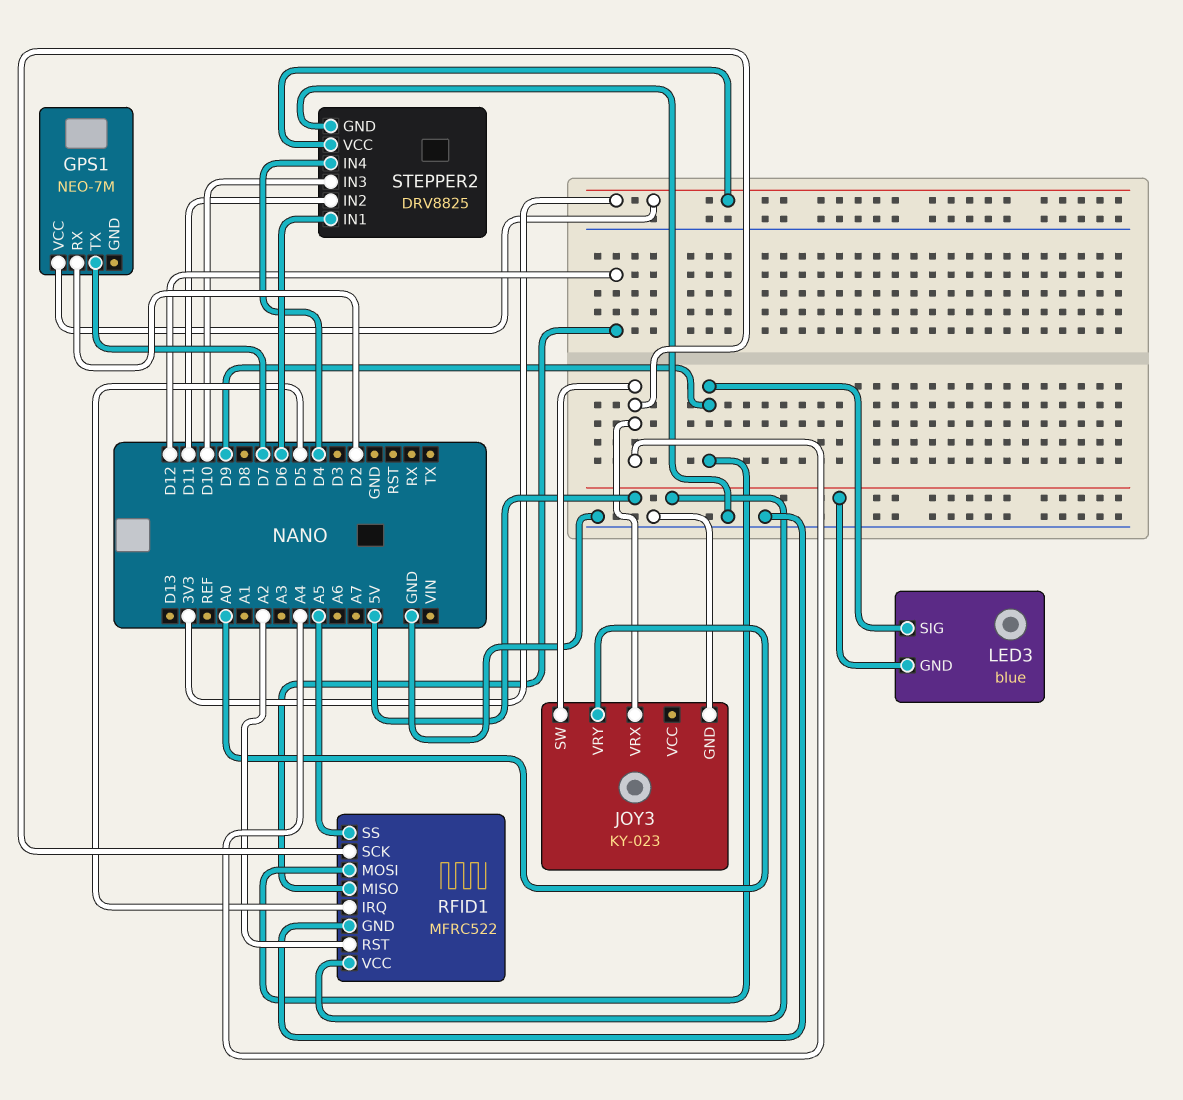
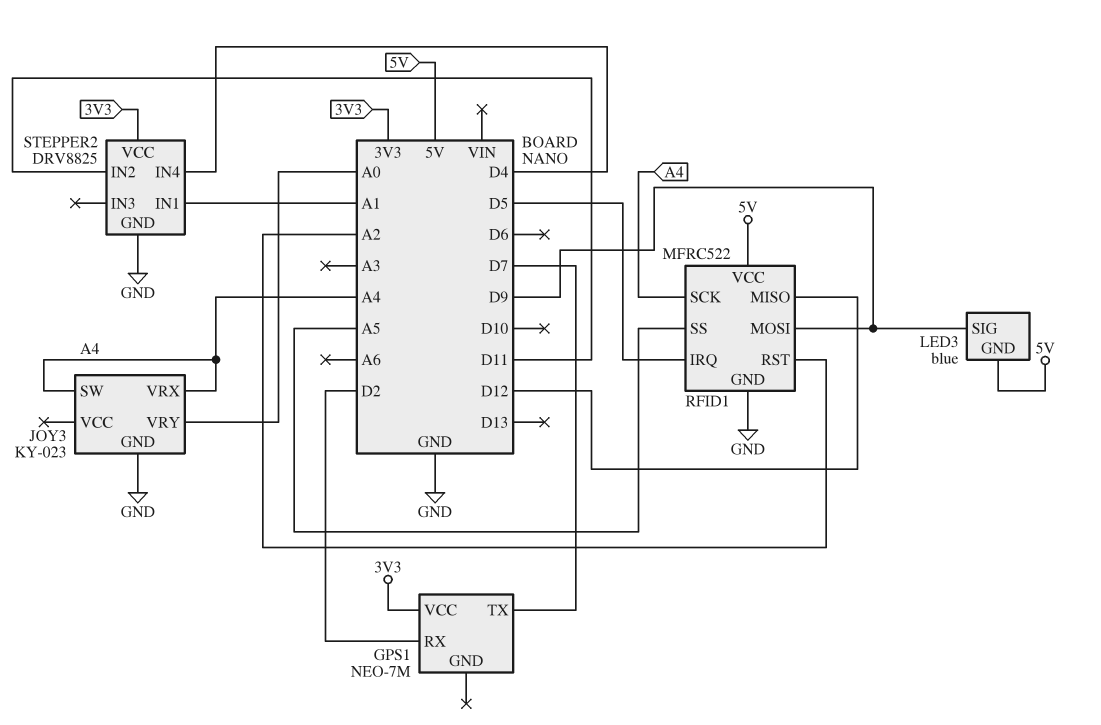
STEPPER2 pin IN1: D6 -> A1
STEPPER2 pin IN3: D10 -> none

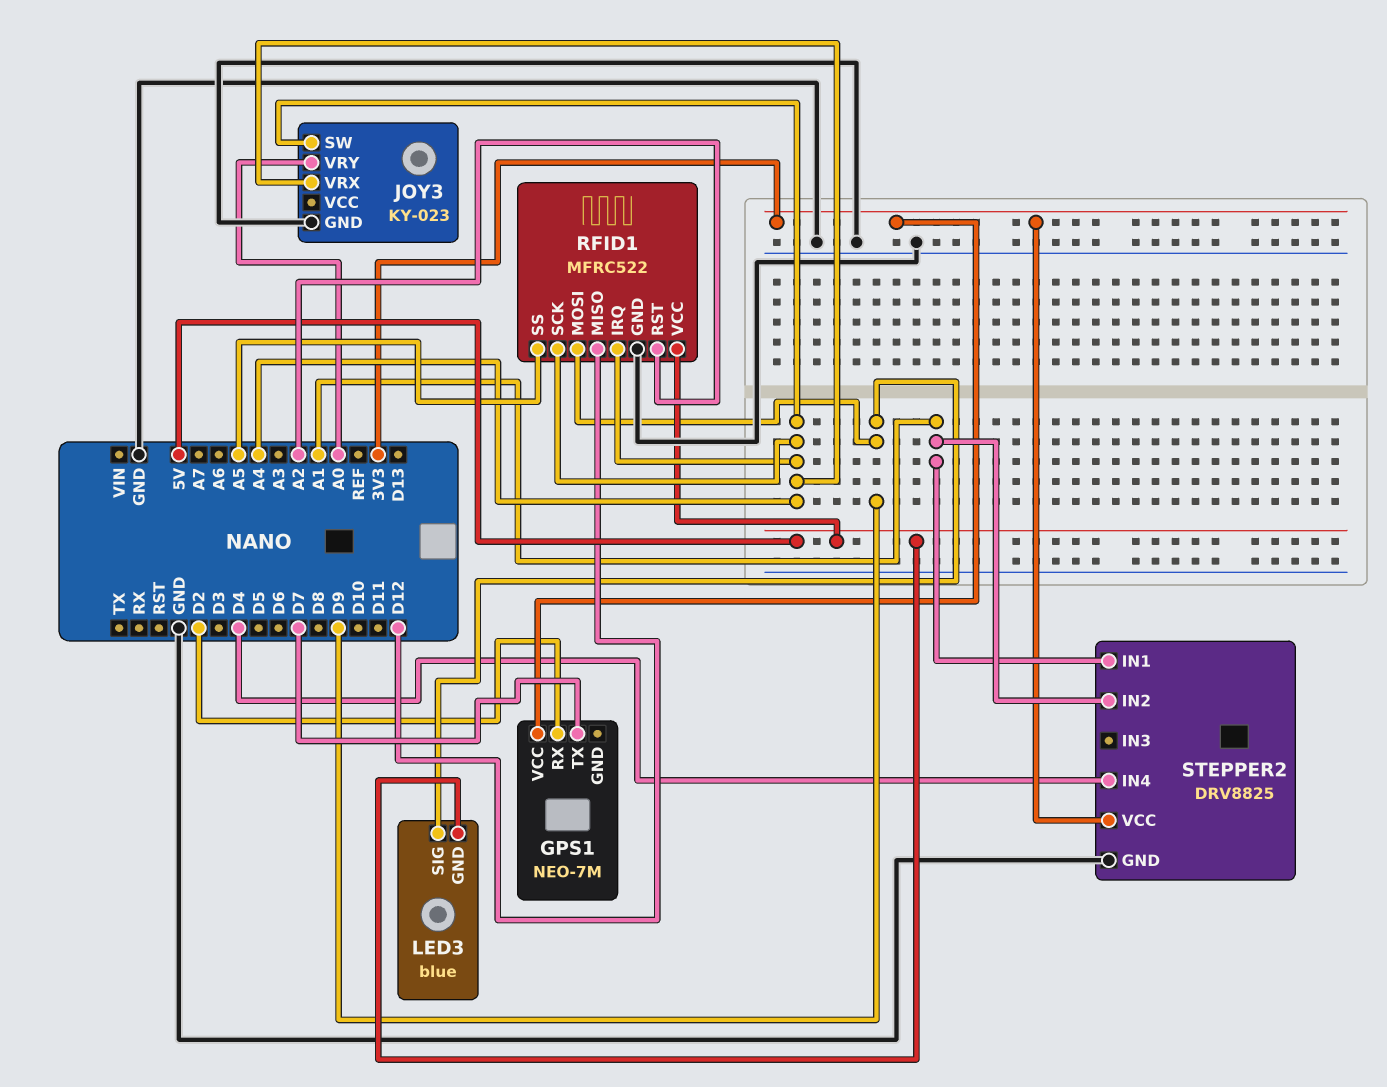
RFID1 pin IRQ: D5 -> A4
STEPPER2 pin IN2: D11 -> A1

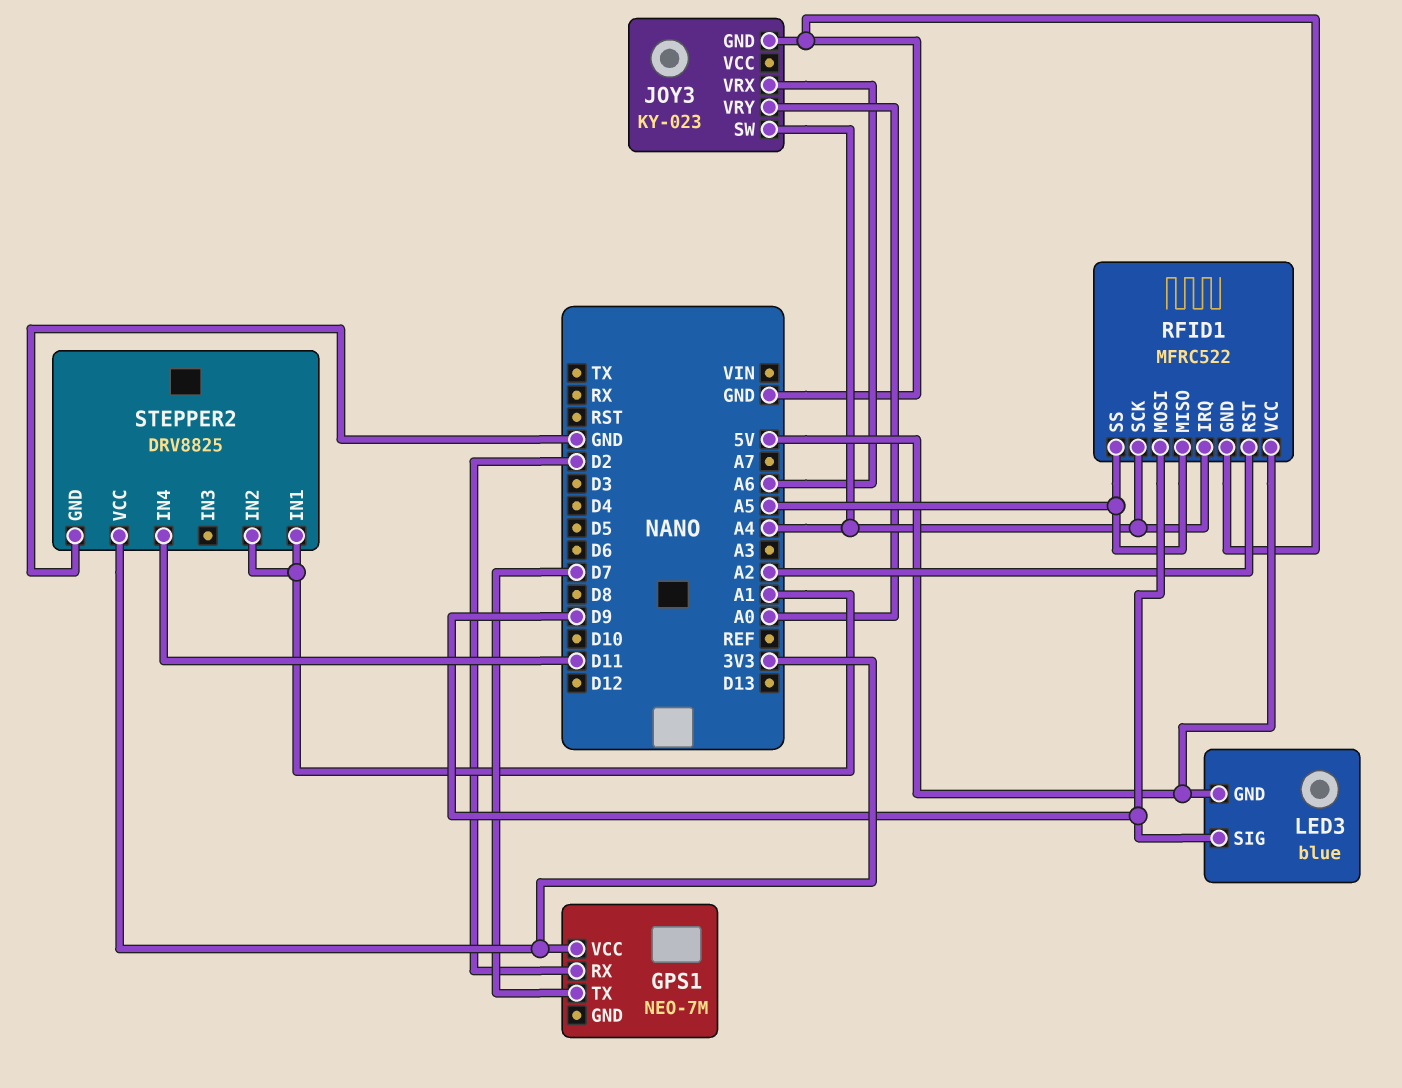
JOY3 pin VRX: A4 -> A6
RFID1 pin MISO: D12 -> A5
STEPPER2 pin IN4: D4 -> D11

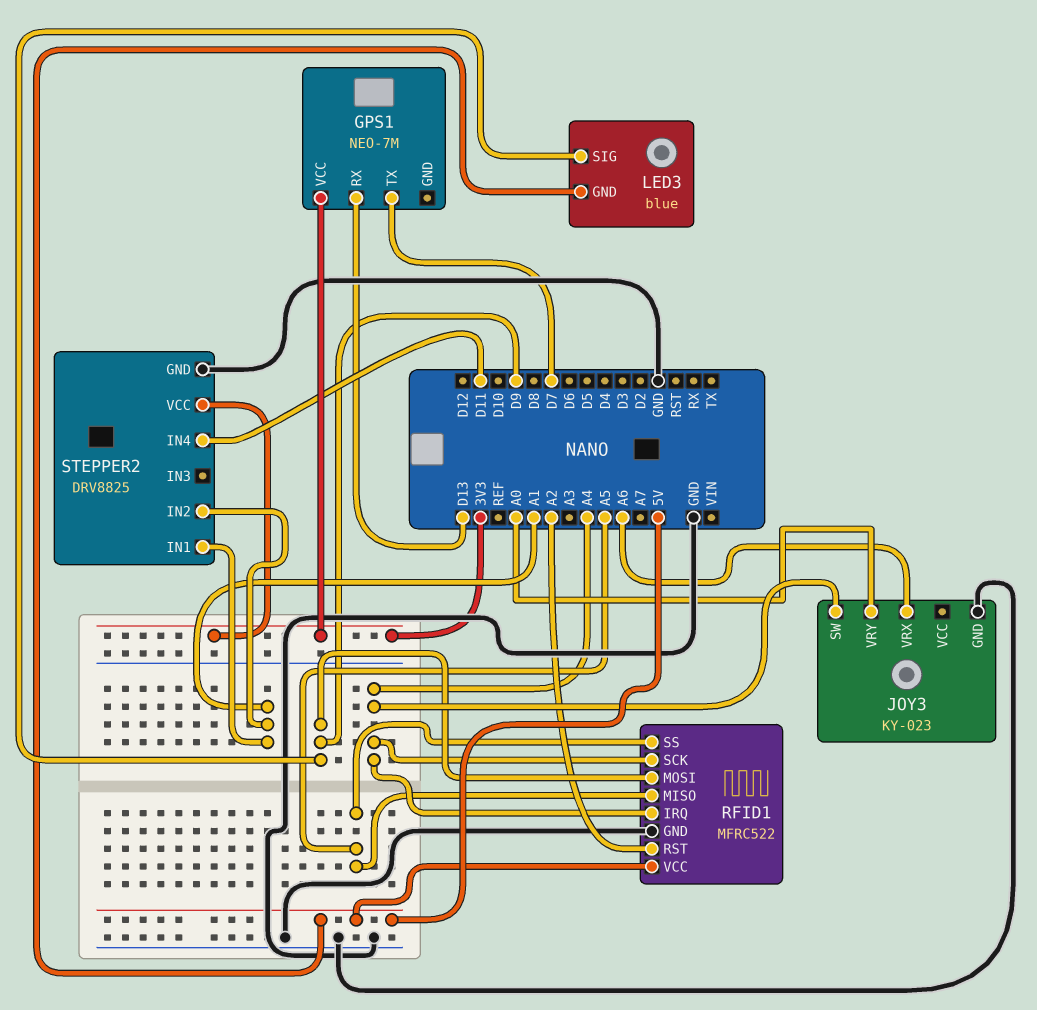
GPS1 pin RX: D2 -> D13

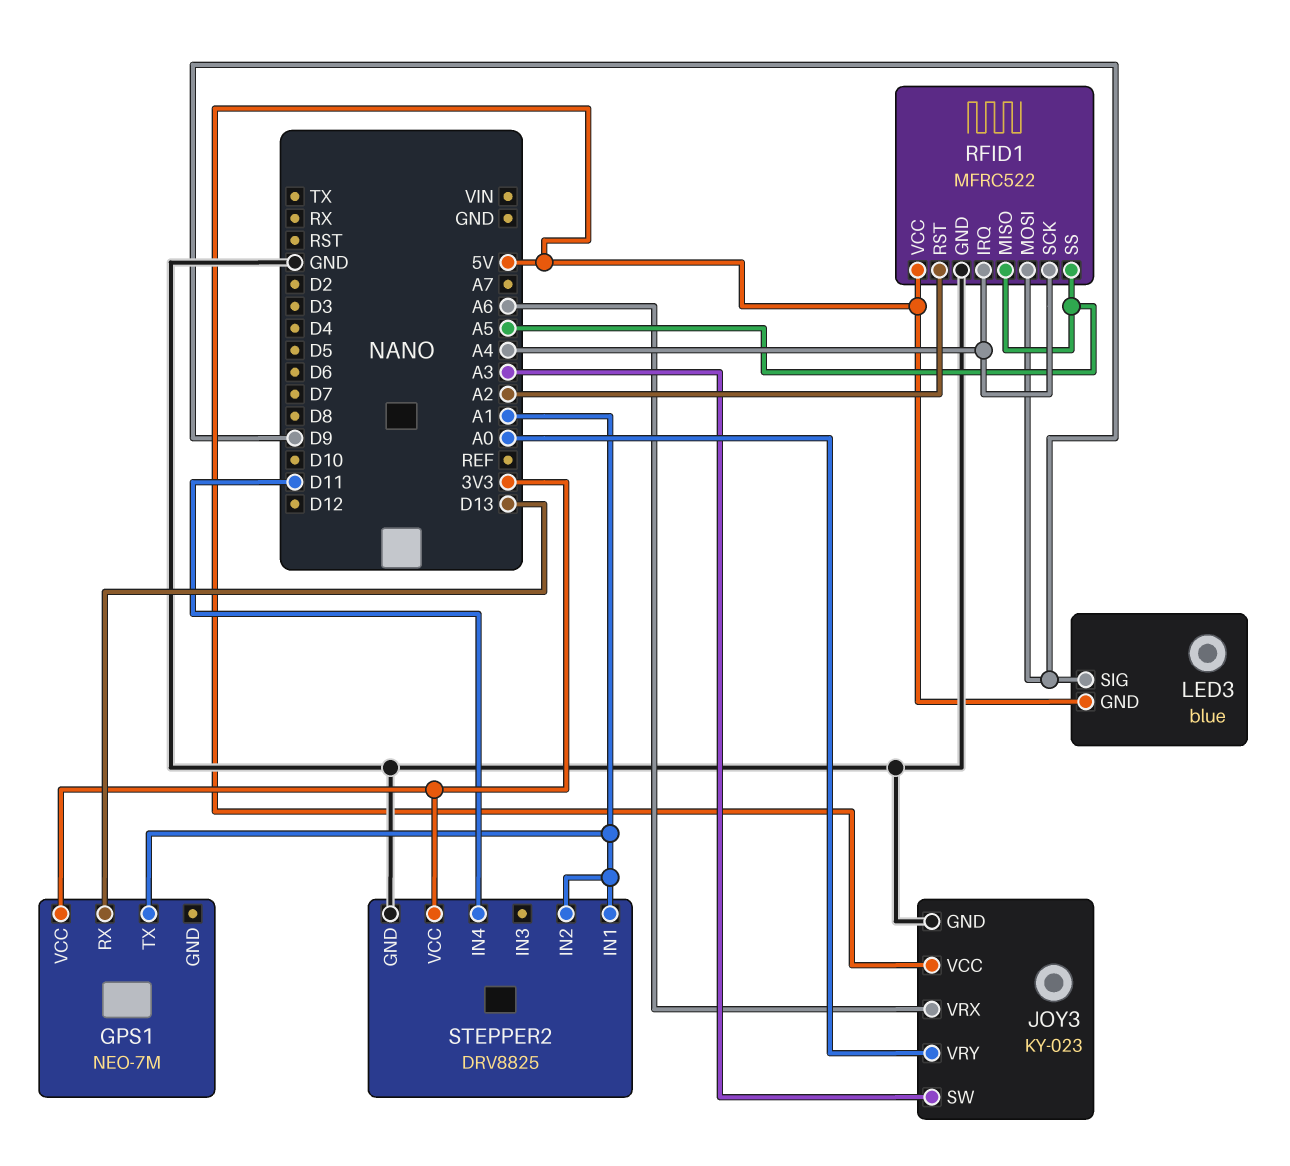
GPS1 pin TX: D7 -> A1
JOY3 pin SW: A4 -> A3
JOY3 pin VCC: none -> 5V

